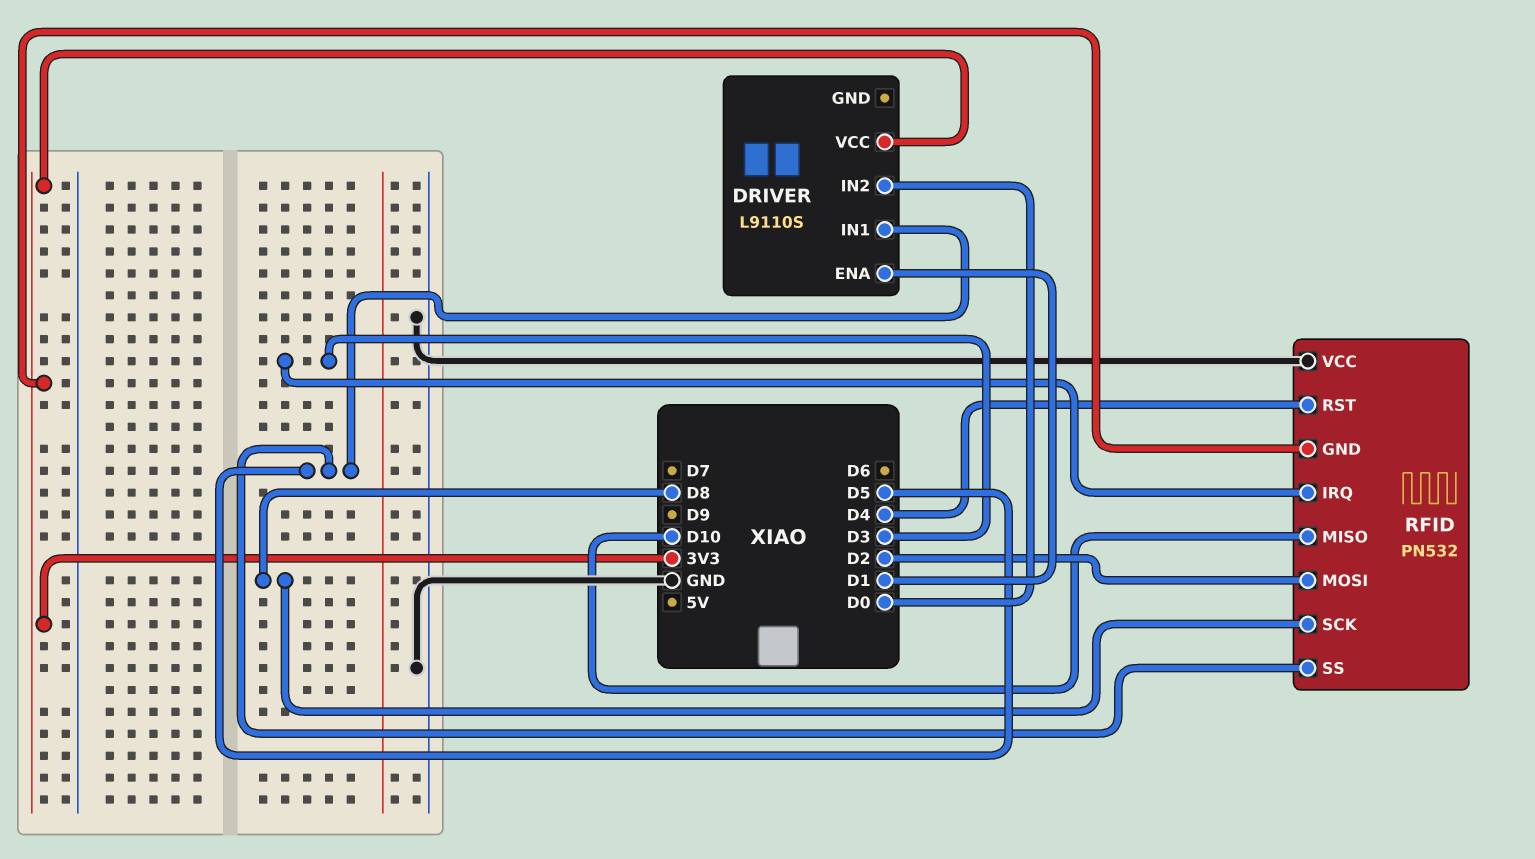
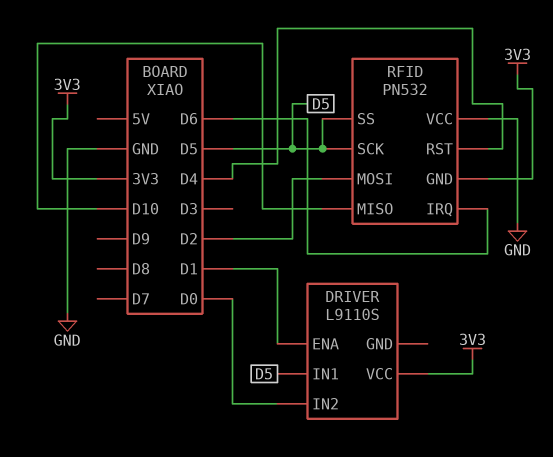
RFID pin IRQ: D3 -> D6
RFID pin SCK: D8 -> D5

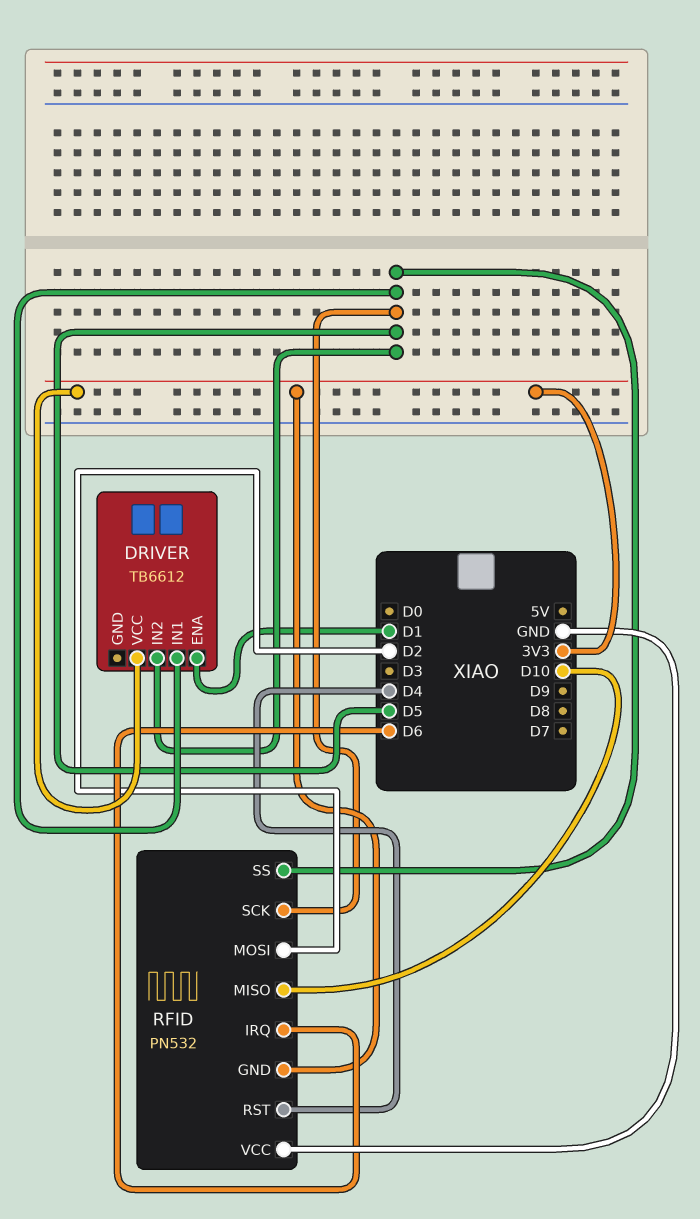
DRIVER: L9110S -> TB6612
DRIVER pin IN2: D0 -> D5

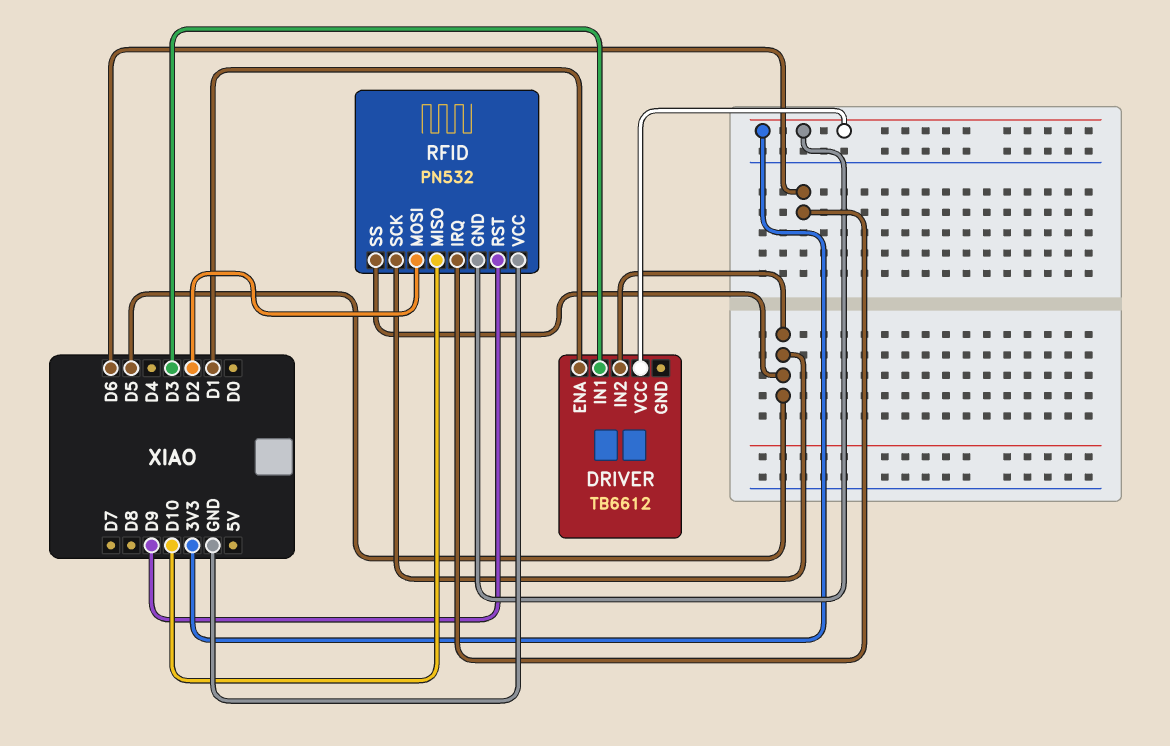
DRIVER pin IN1: D5 -> D3
RFID pin RST: D4 -> D9

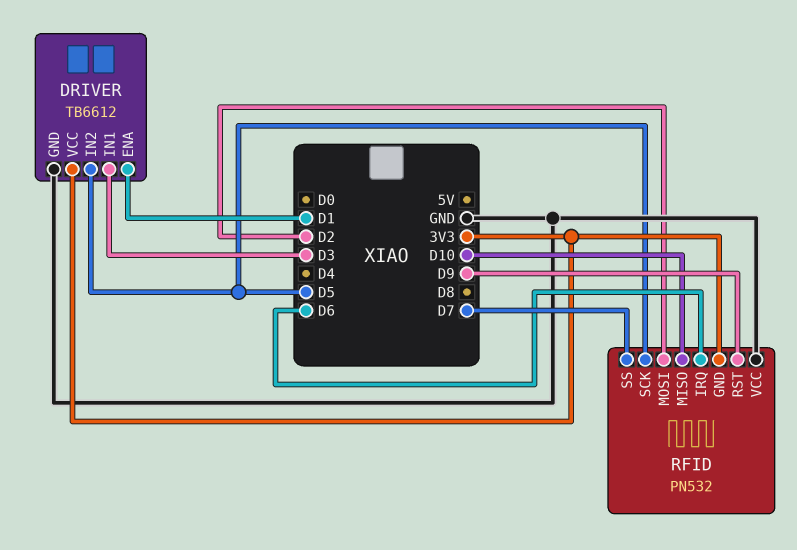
DRIVER pin GND: none -> GND
RFID pin SS: D5 -> D7

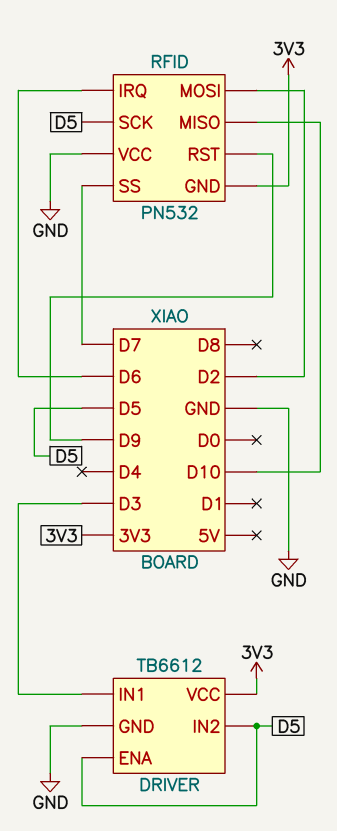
DRIVER pin ENA: D1 -> D5

